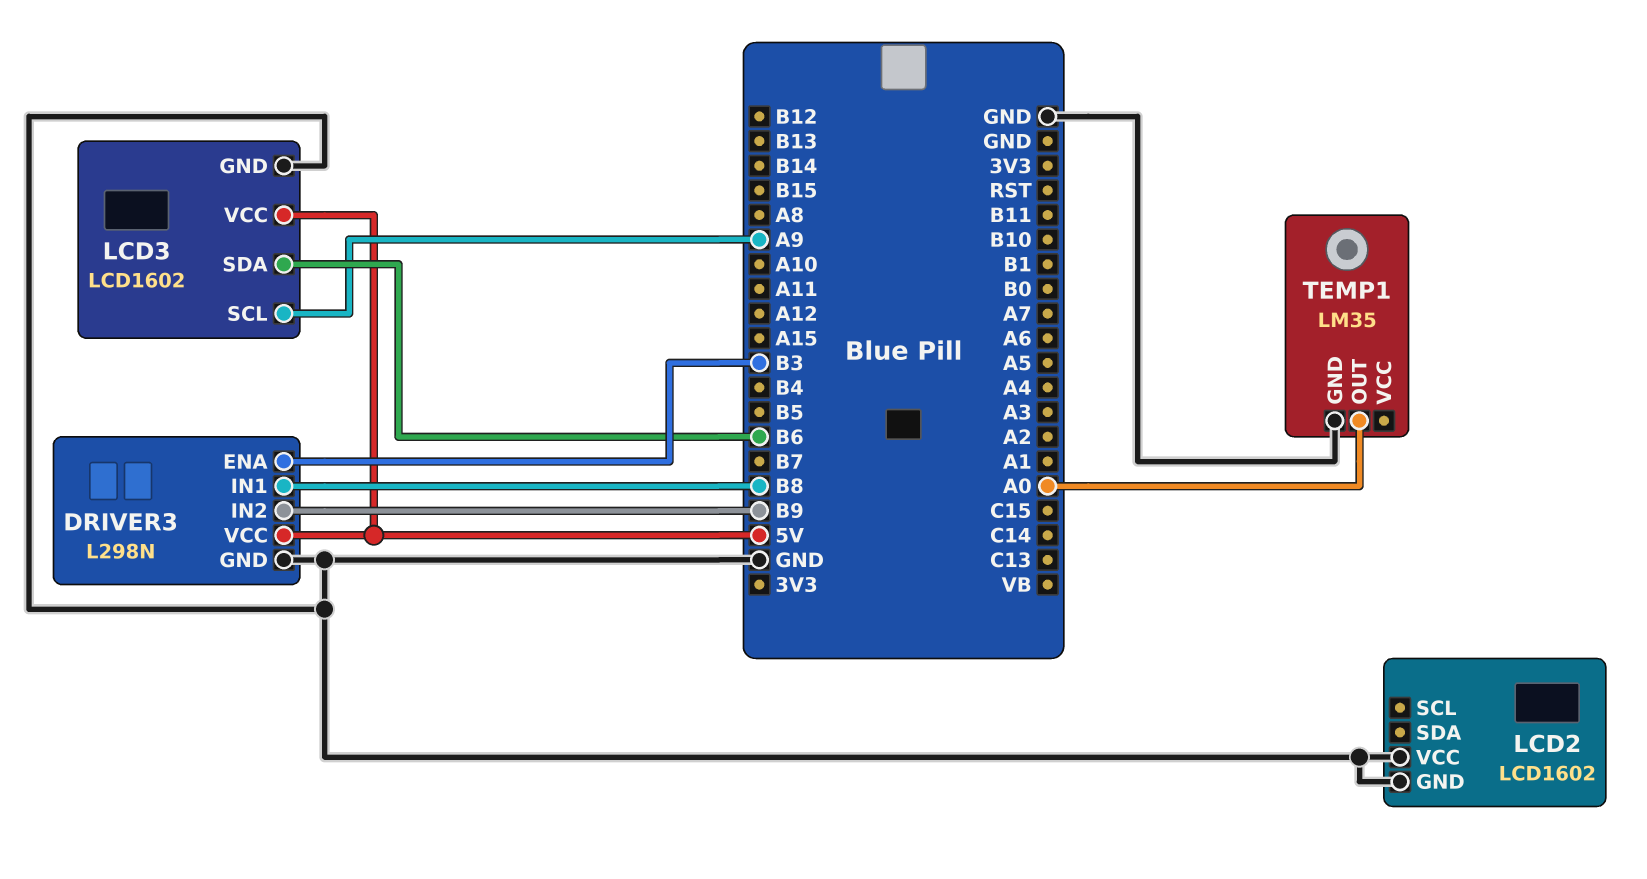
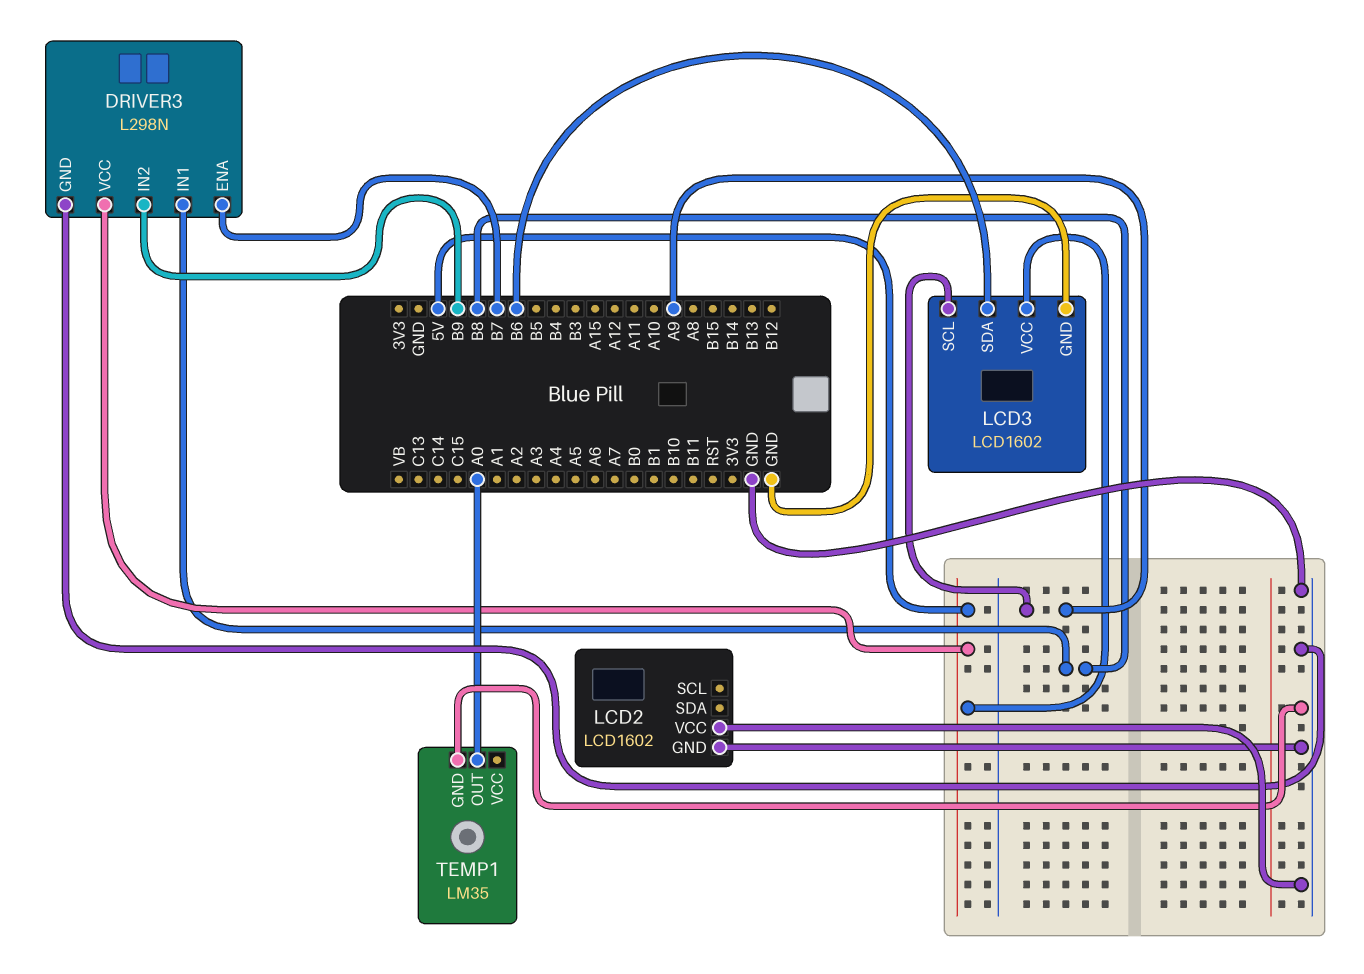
DRIVER3 pin ENA: B3 -> B7

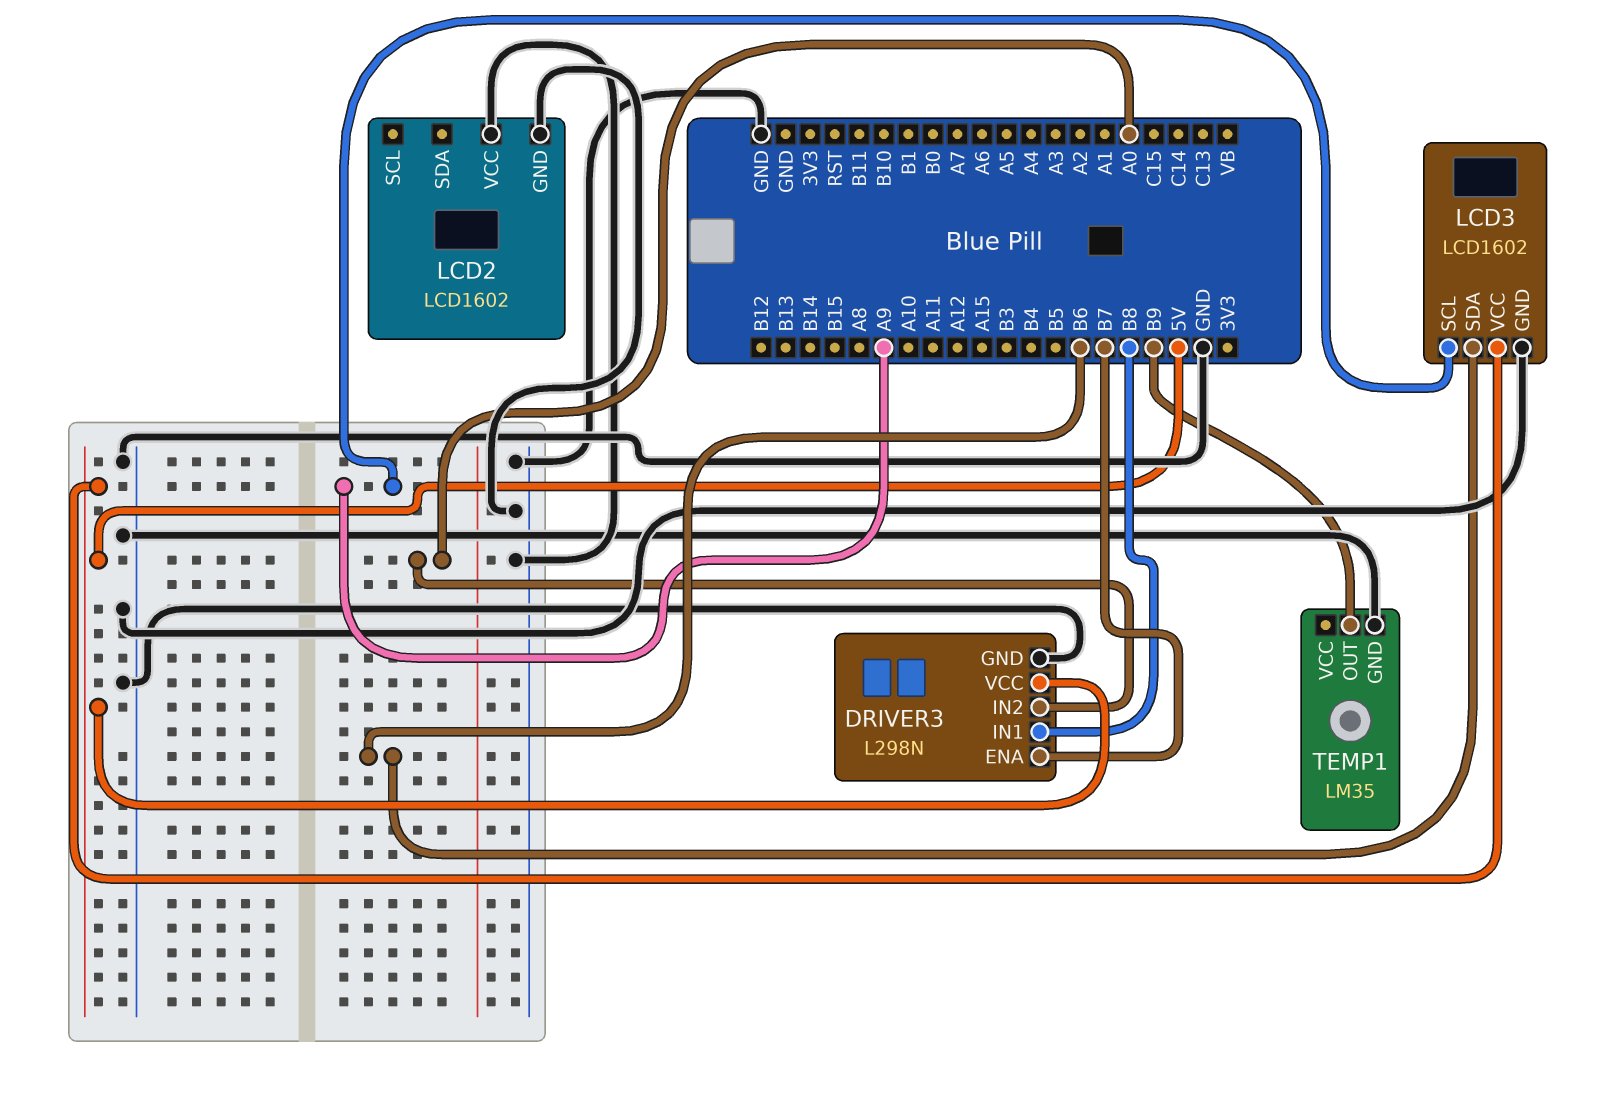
DRIVER3 pin IN2: B9 -> A0
TEMP1 pin OUT: A0 -> B9

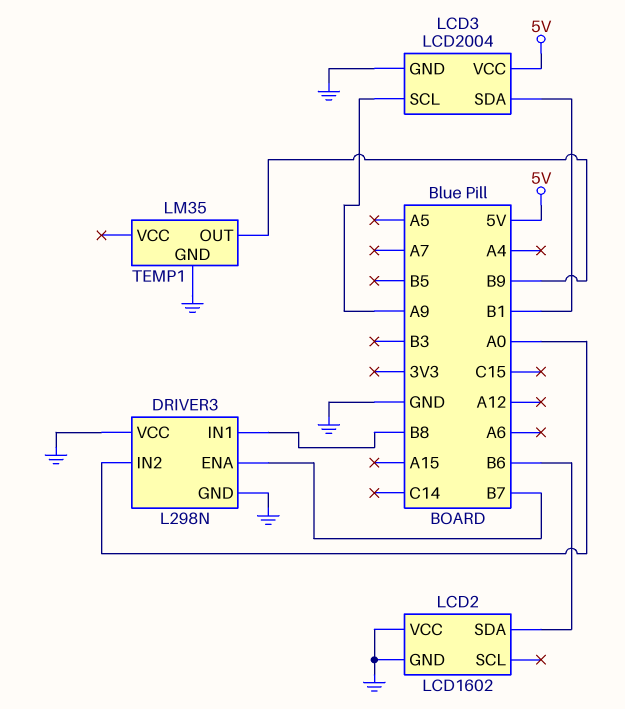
DRIVER3 pin VCC: 5V -> GND
LCD2 pin SDA: none -> B6
LCD3: LCD1602 -> LCD2004
LCD3 pin SDA: B6 -> B1

